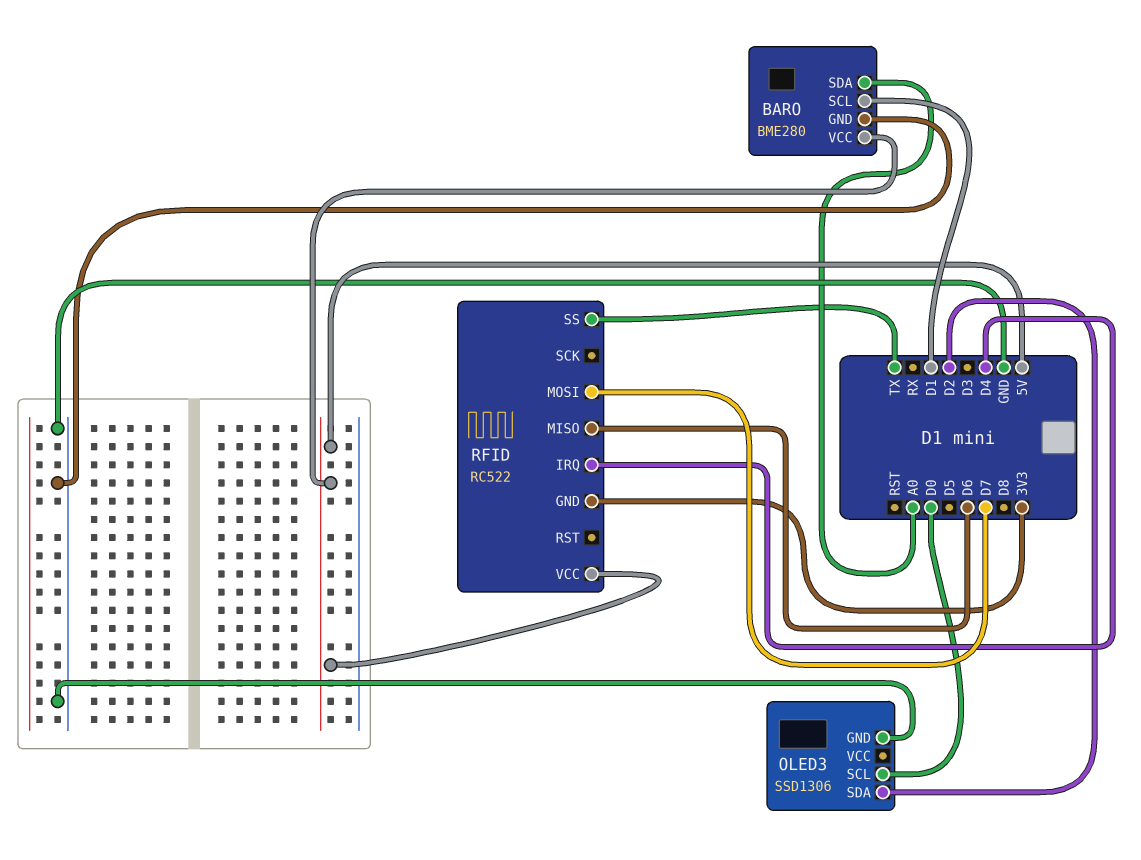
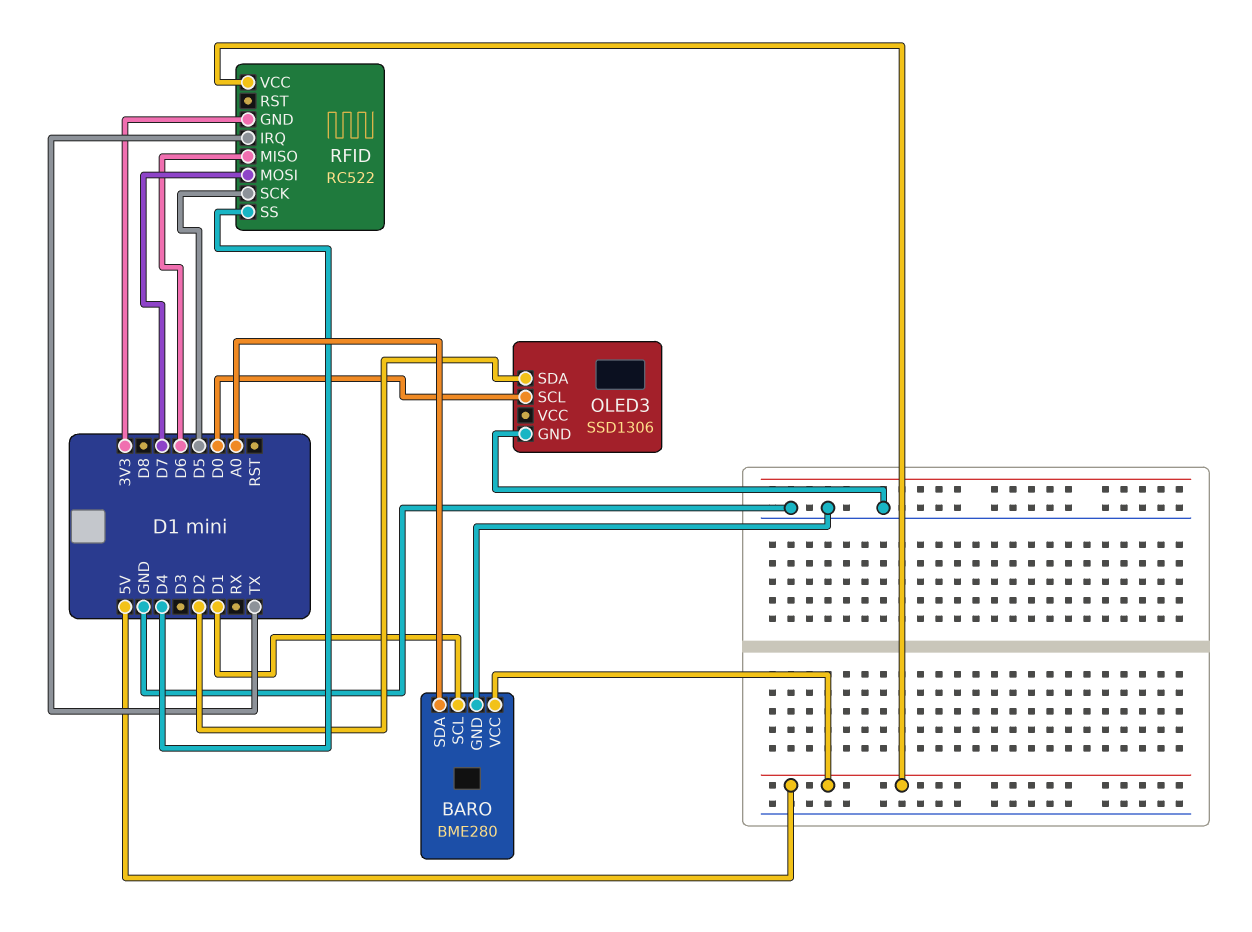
RFID pin IRQ: D4 -> TX
RFID pin SCK: none -> D5
RFID pin SS: TX -> D4

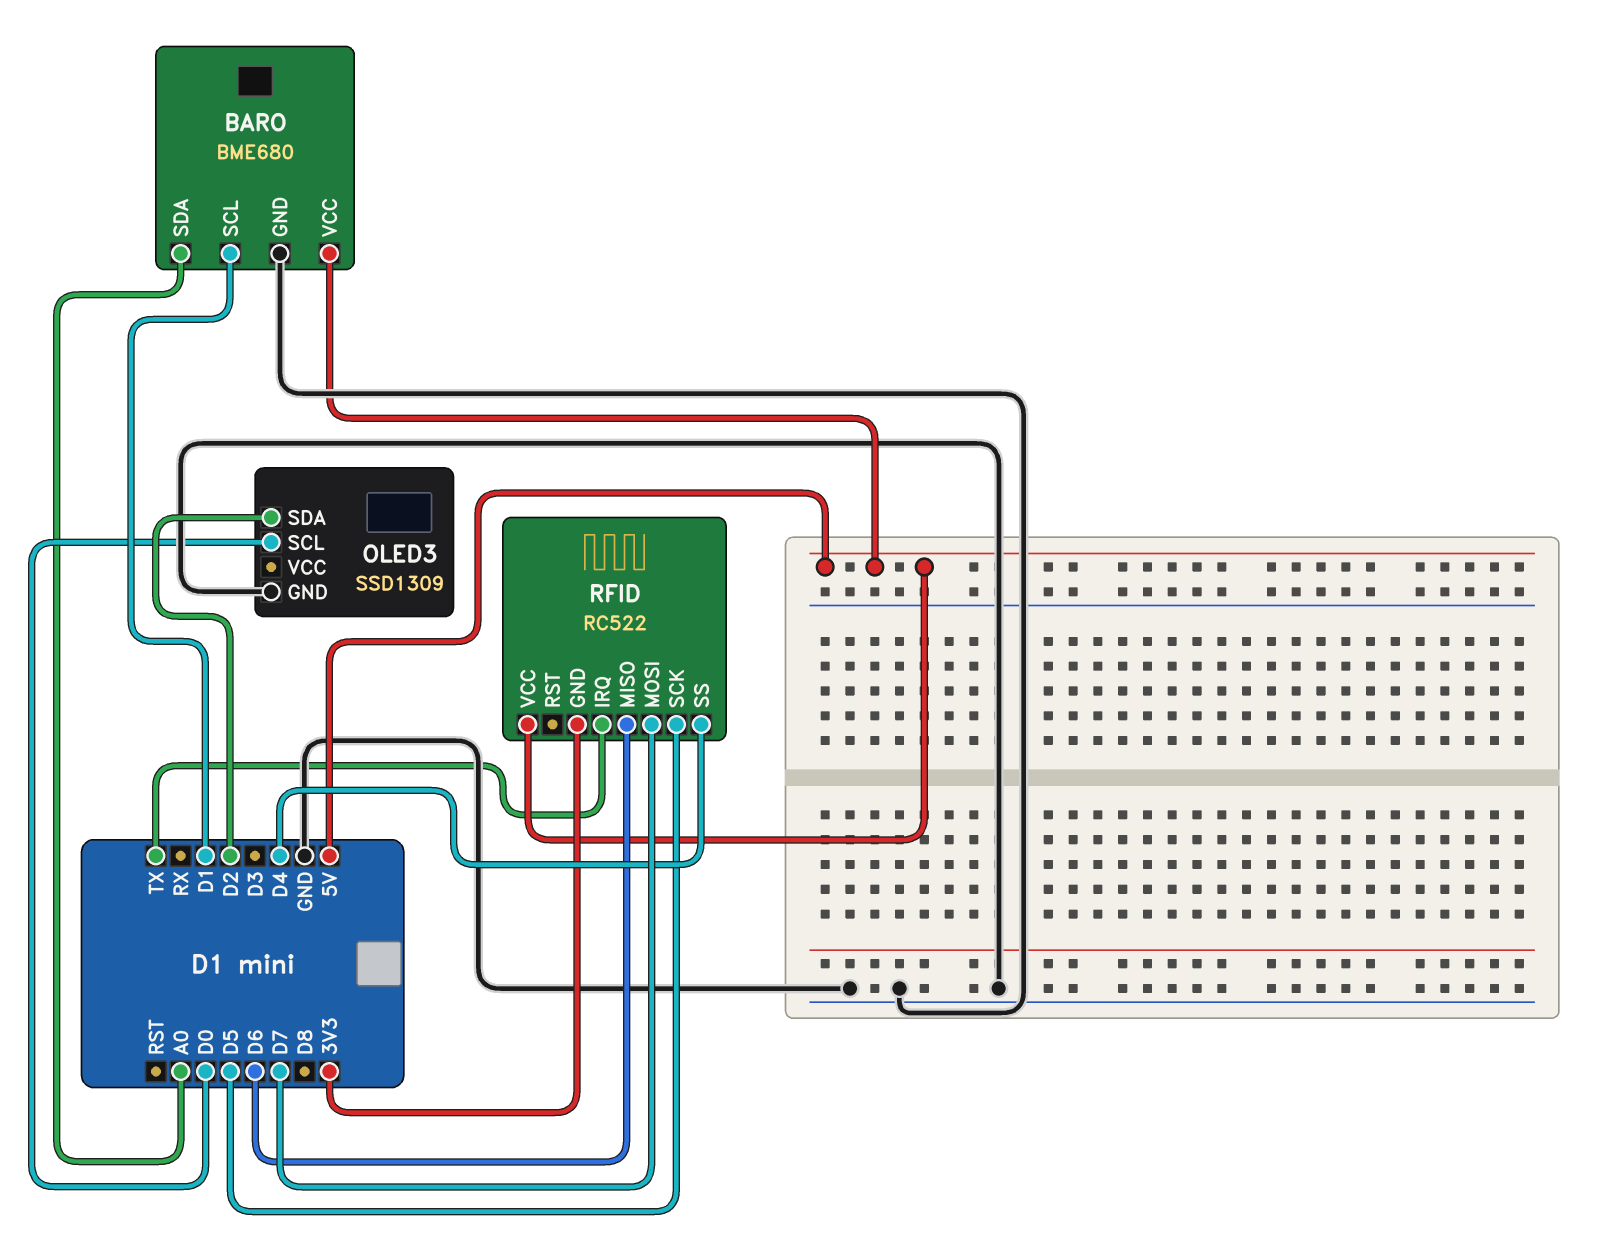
BARO: BME280 -> BME680
OLED3: SSD1306 -> SSD1309

